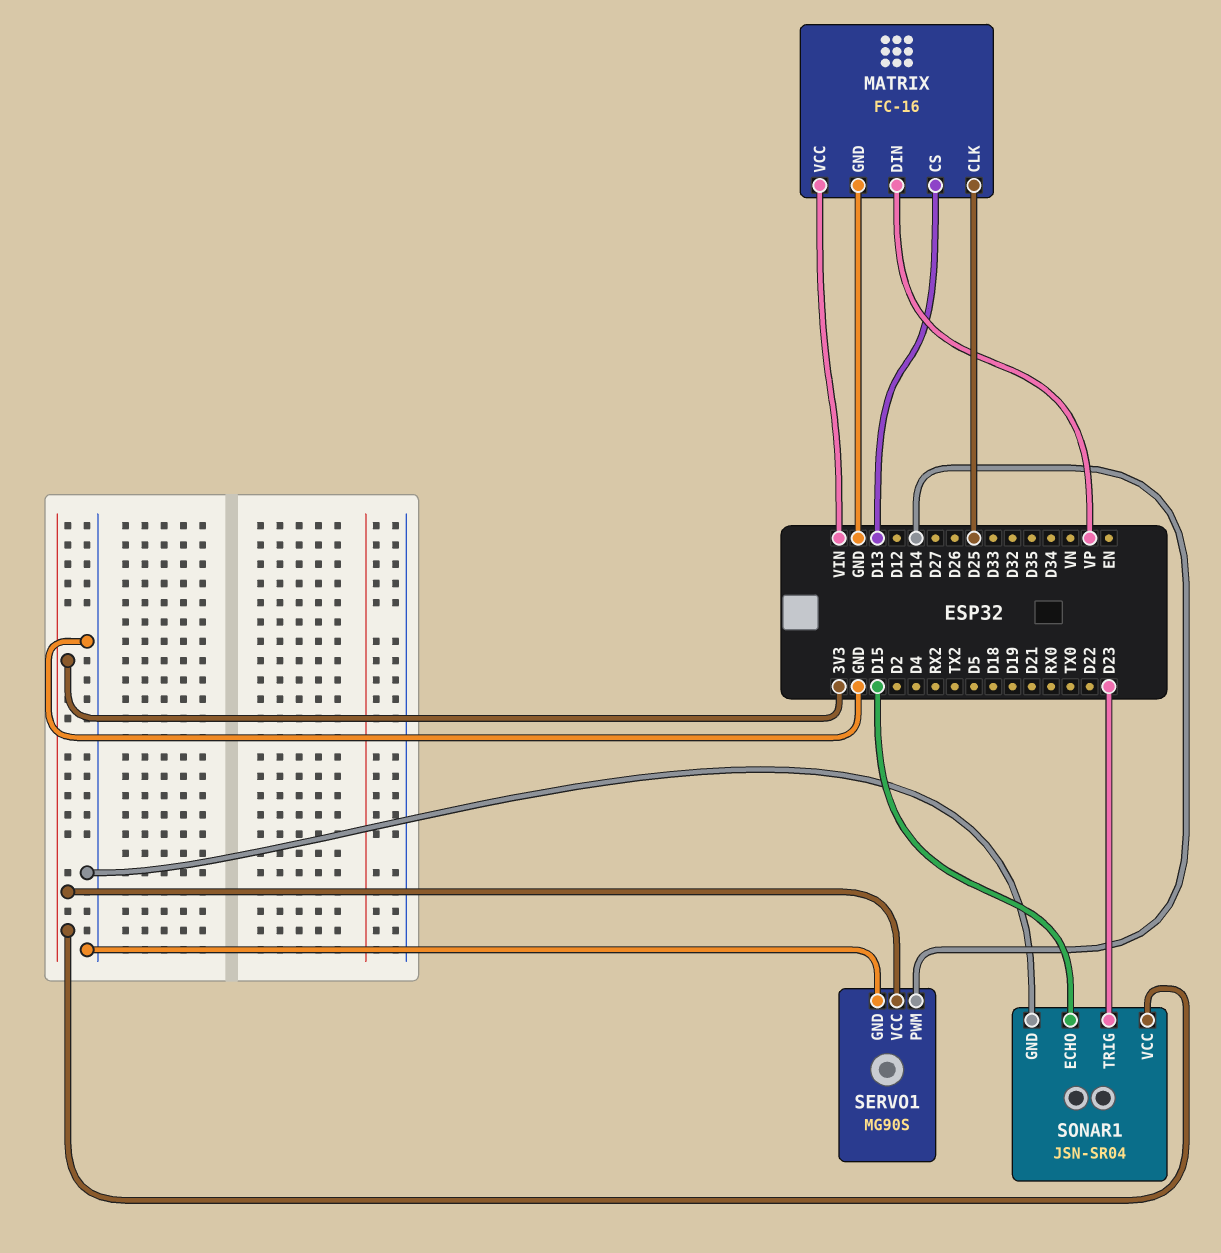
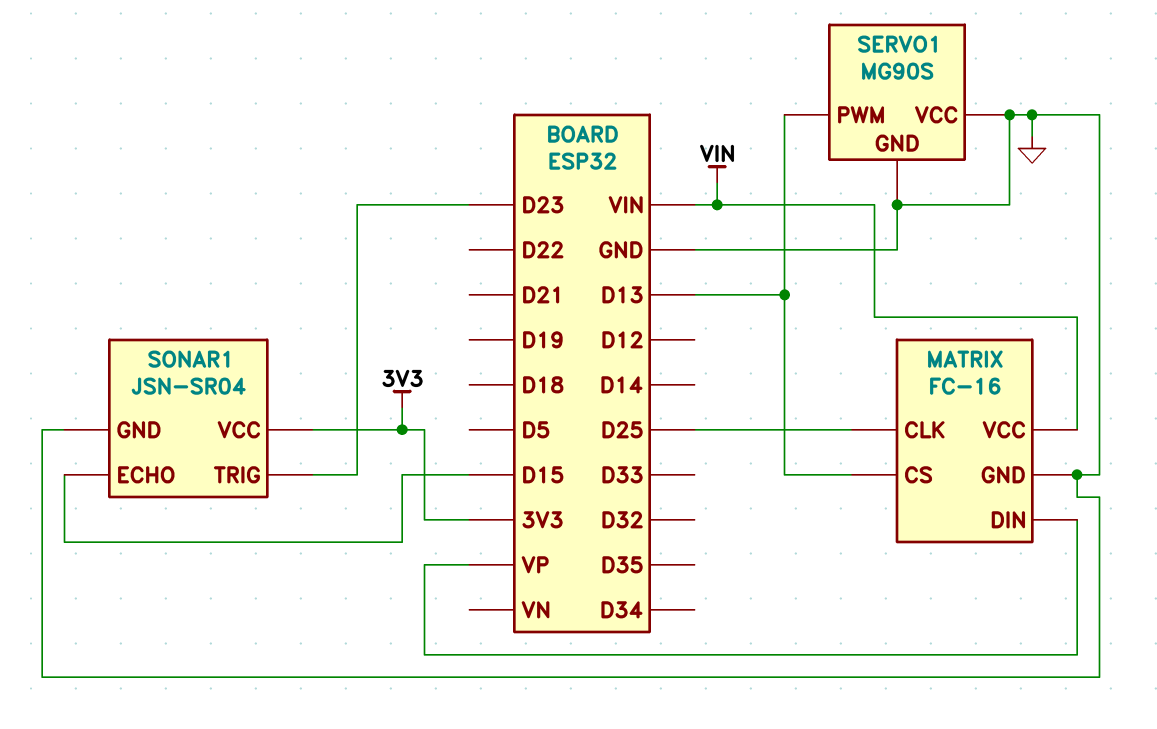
SERVO1 pin PWM: D14 -> D13
SERVO1 pin VCC: 3V3 -> GND

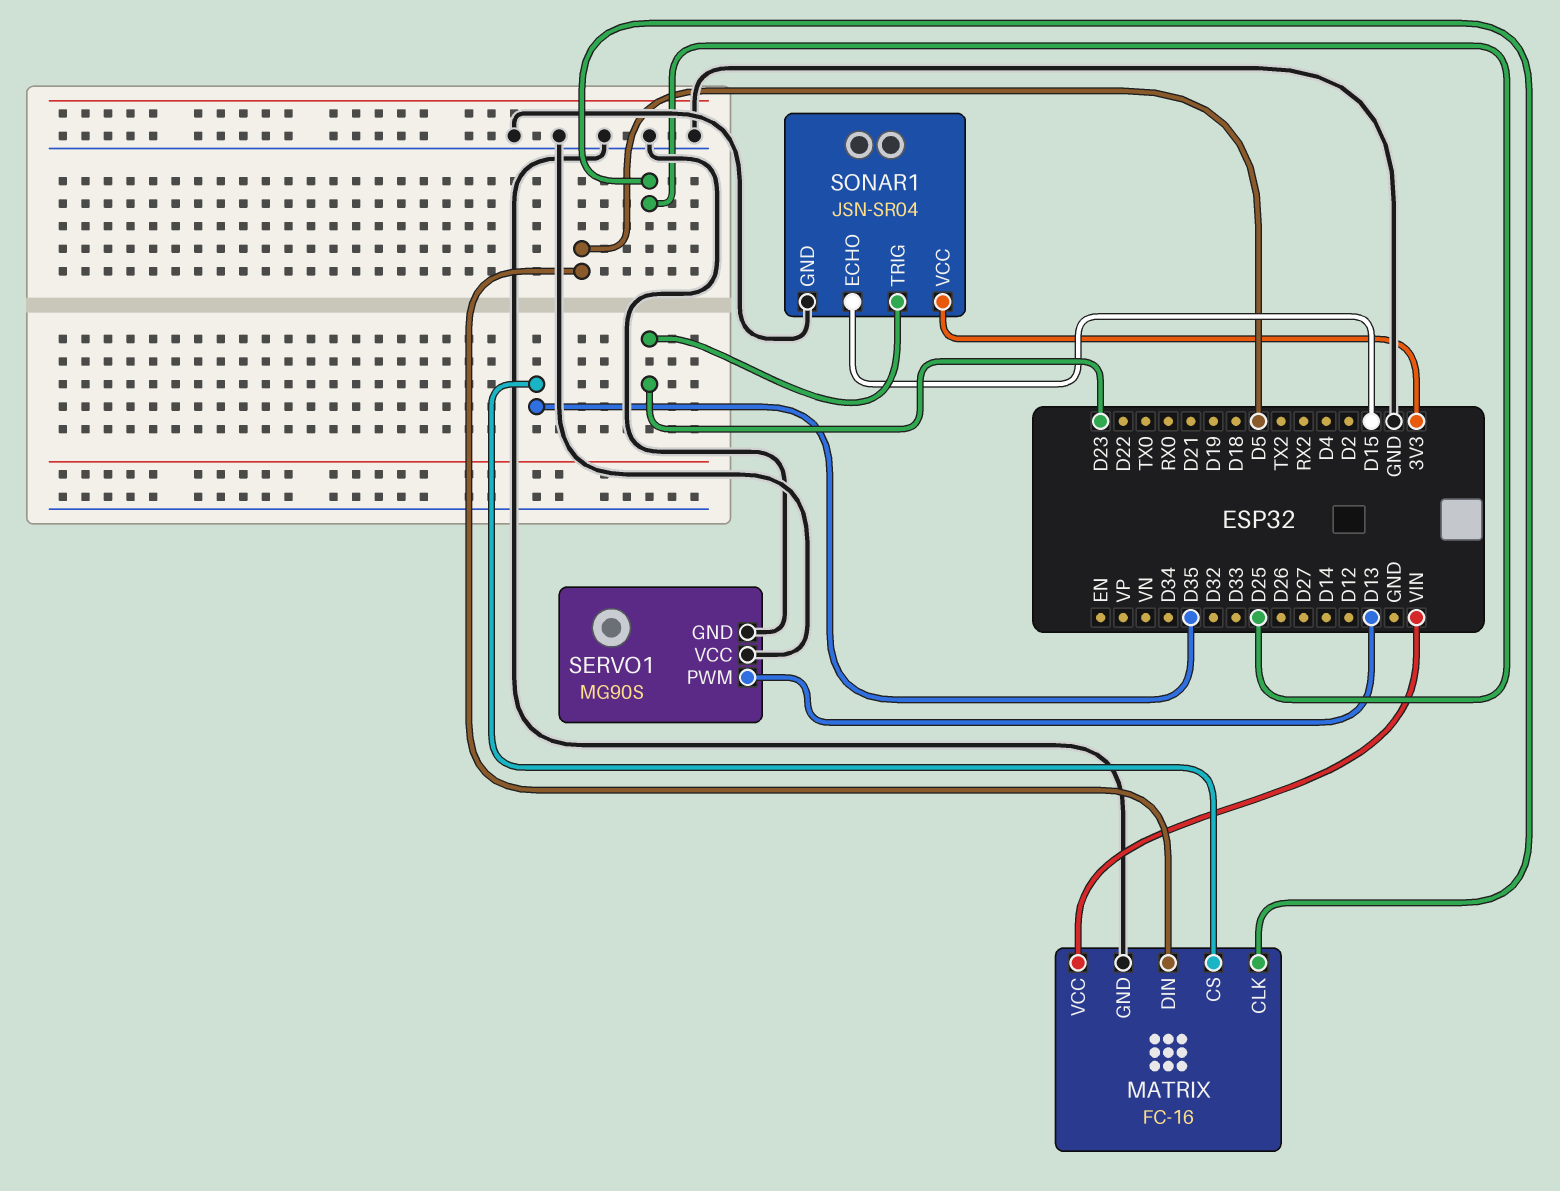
MATRIX pin CS: D13 -> D35
MATRIX pin DIN: VP -> D5

